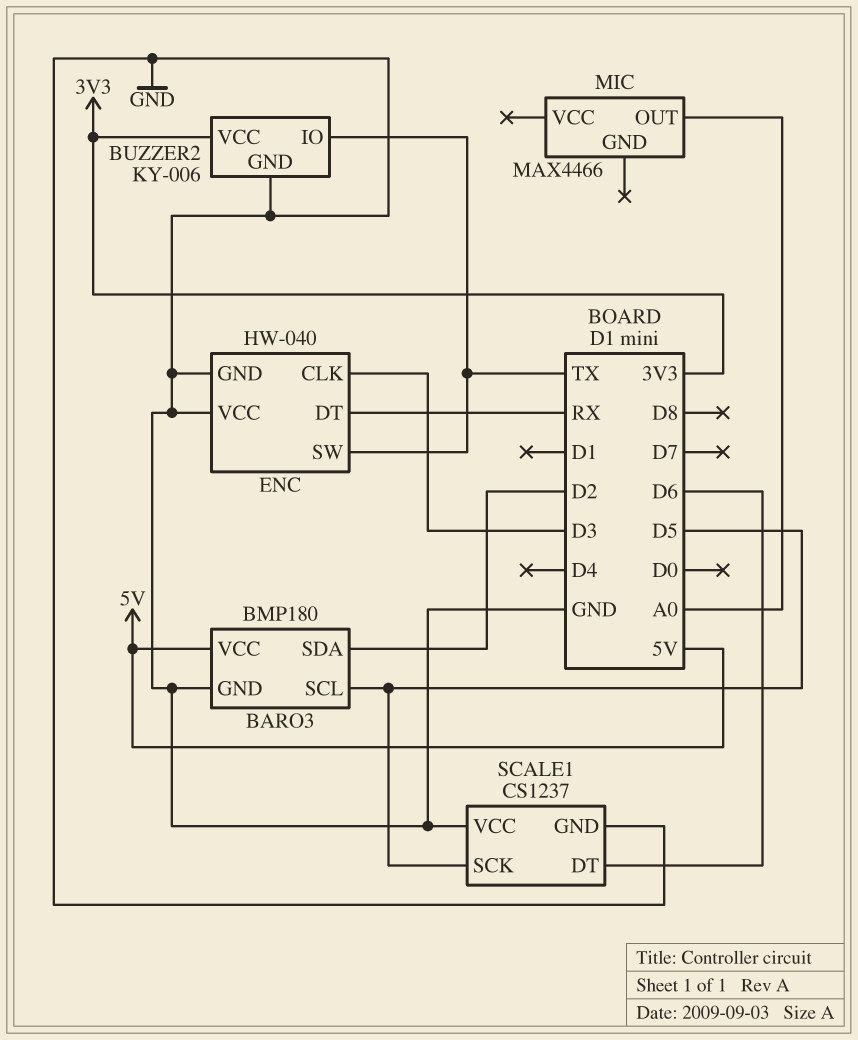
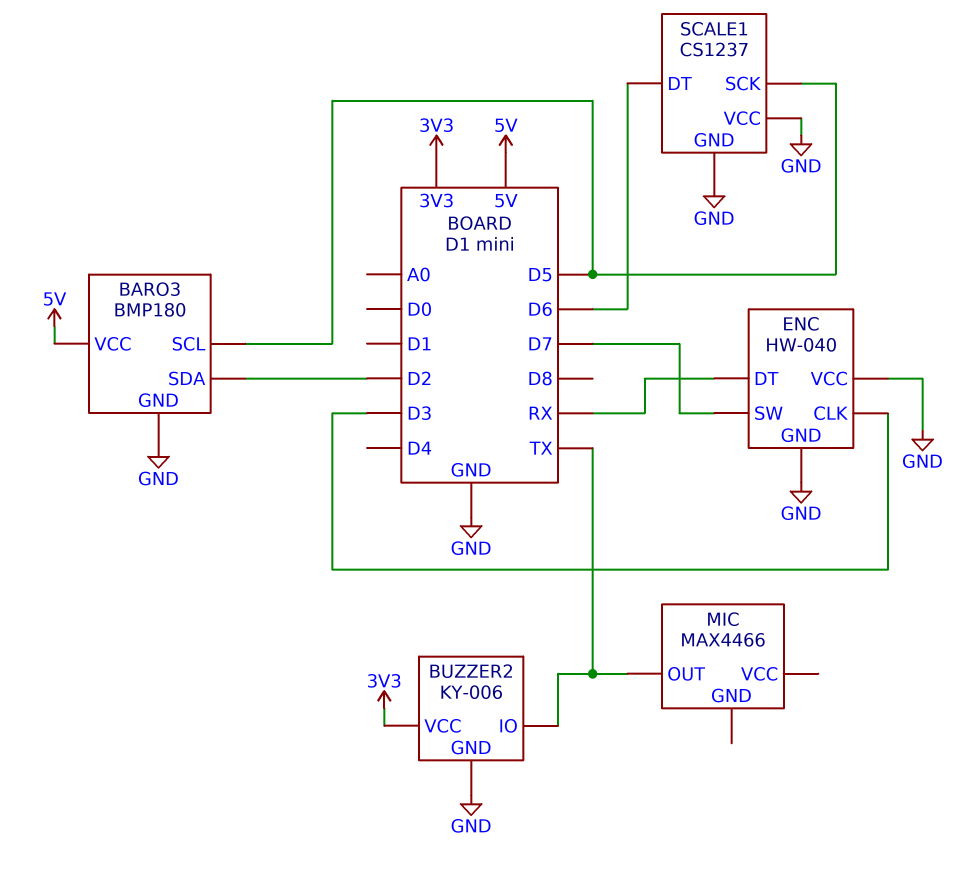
ENC pin SW: TX -> D7
MIC pin OUT: A0 -> TX

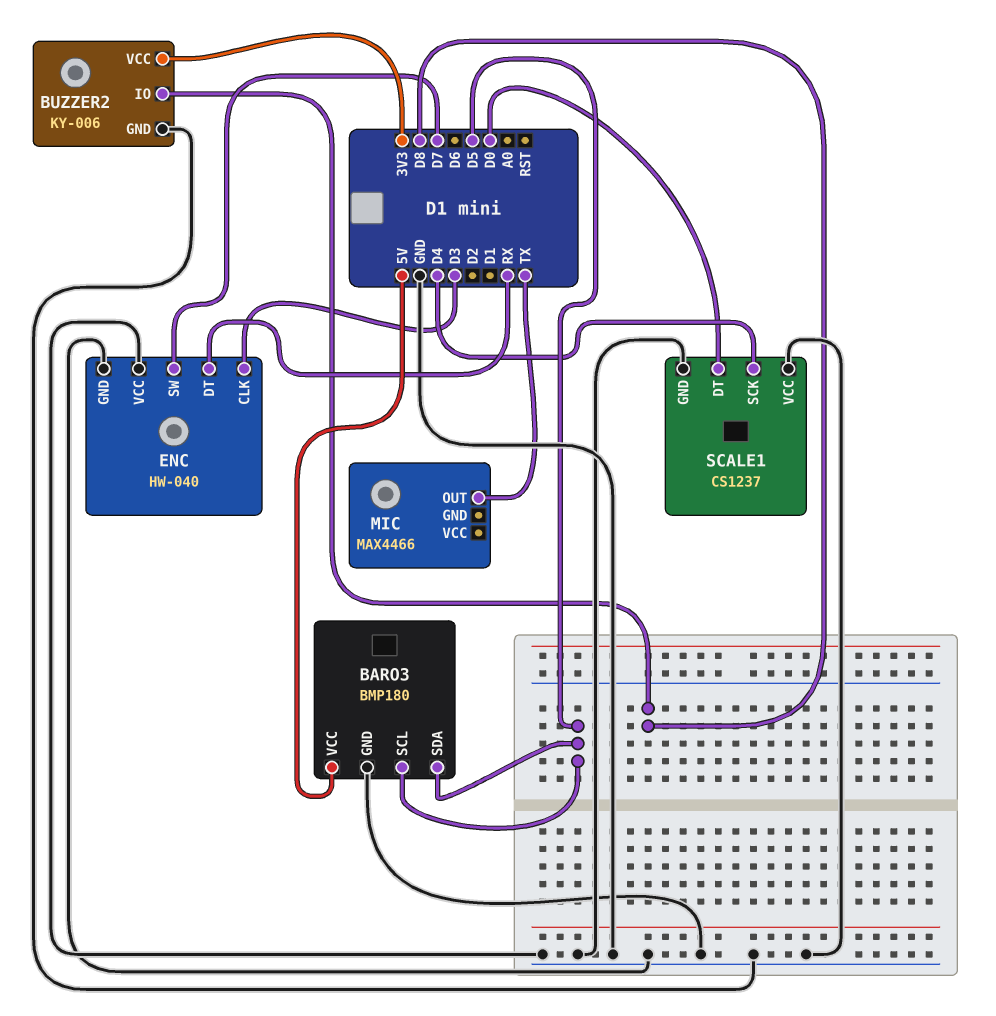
BARO3 pin SDA: D2 -> D5
BUZZER2 pin IO: TX -> D8
SCALE1 pin DT: D6 -> D0
SCALE1 pin SCK: D5 -> D4

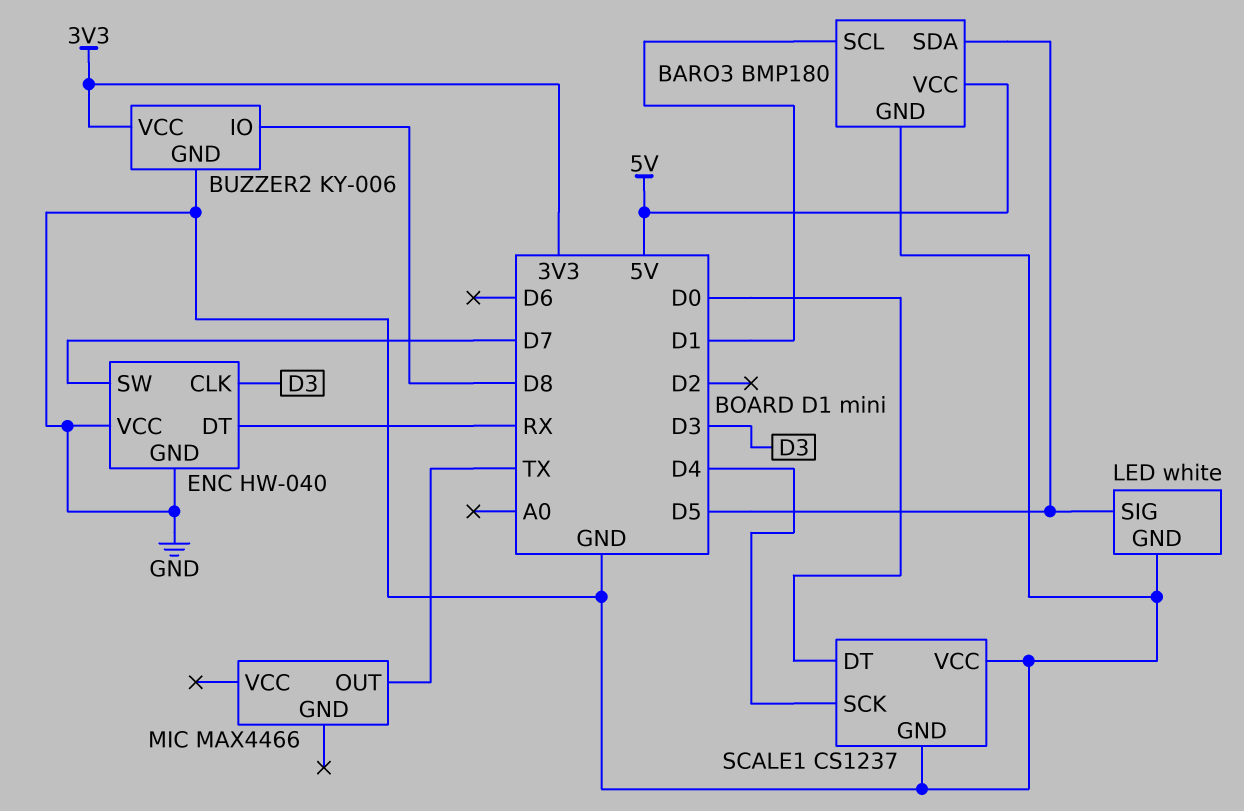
BARO3 pin SCL: D5 -> D1
LED: none -> white
LED pin GND: none -> GND
LED pin SIG: none -> D5

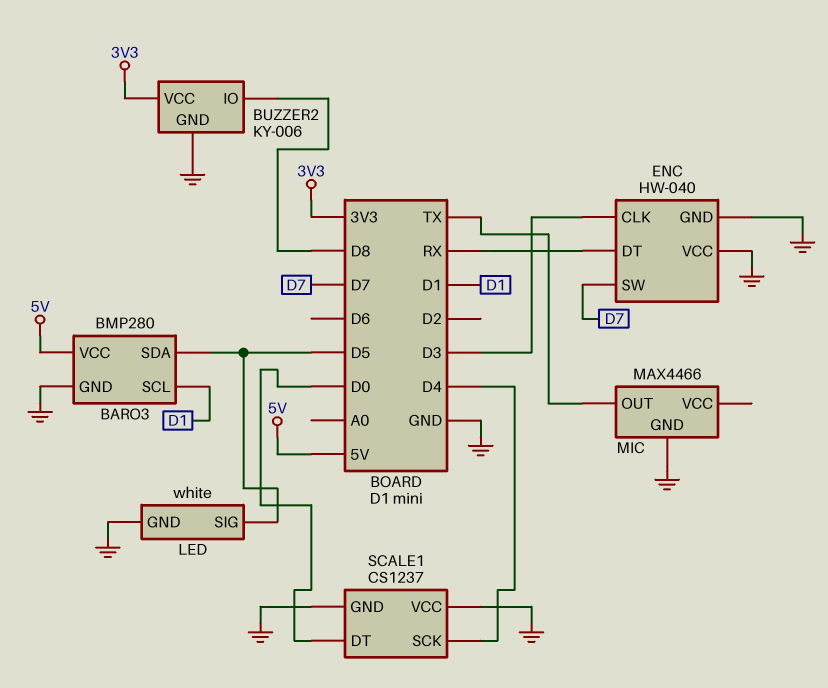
BARO3: BMP180 -> BMP280
MIC pin GND: none -> GND

